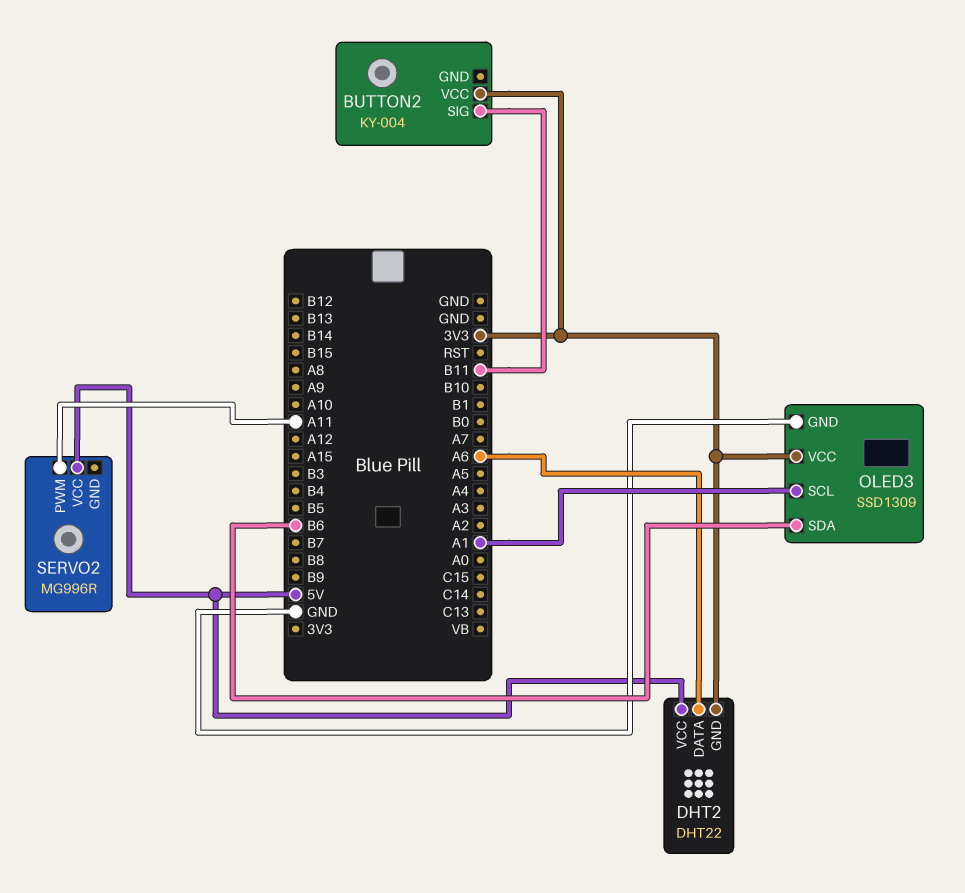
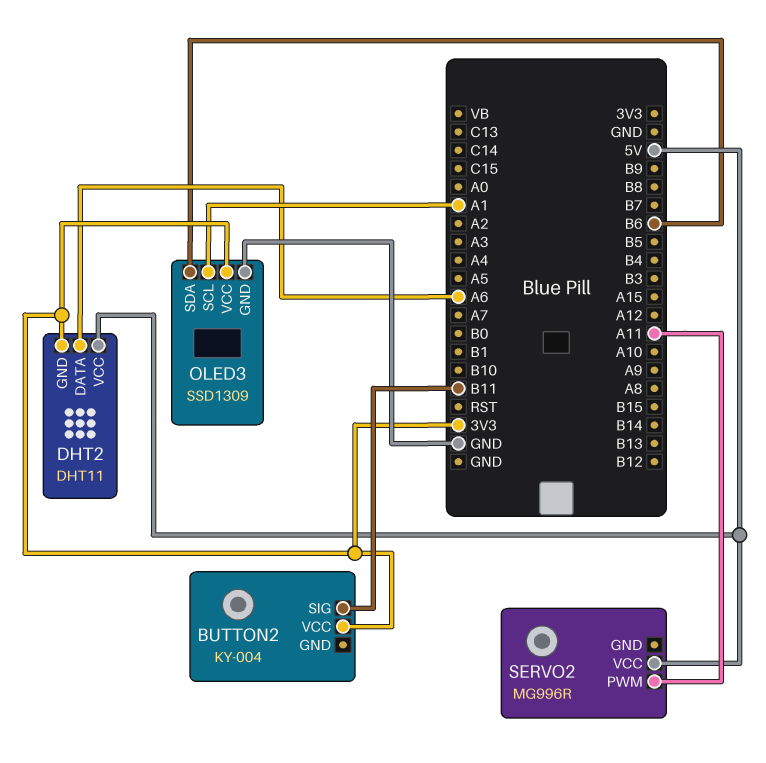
DHT2: DHT22 -> DHT11

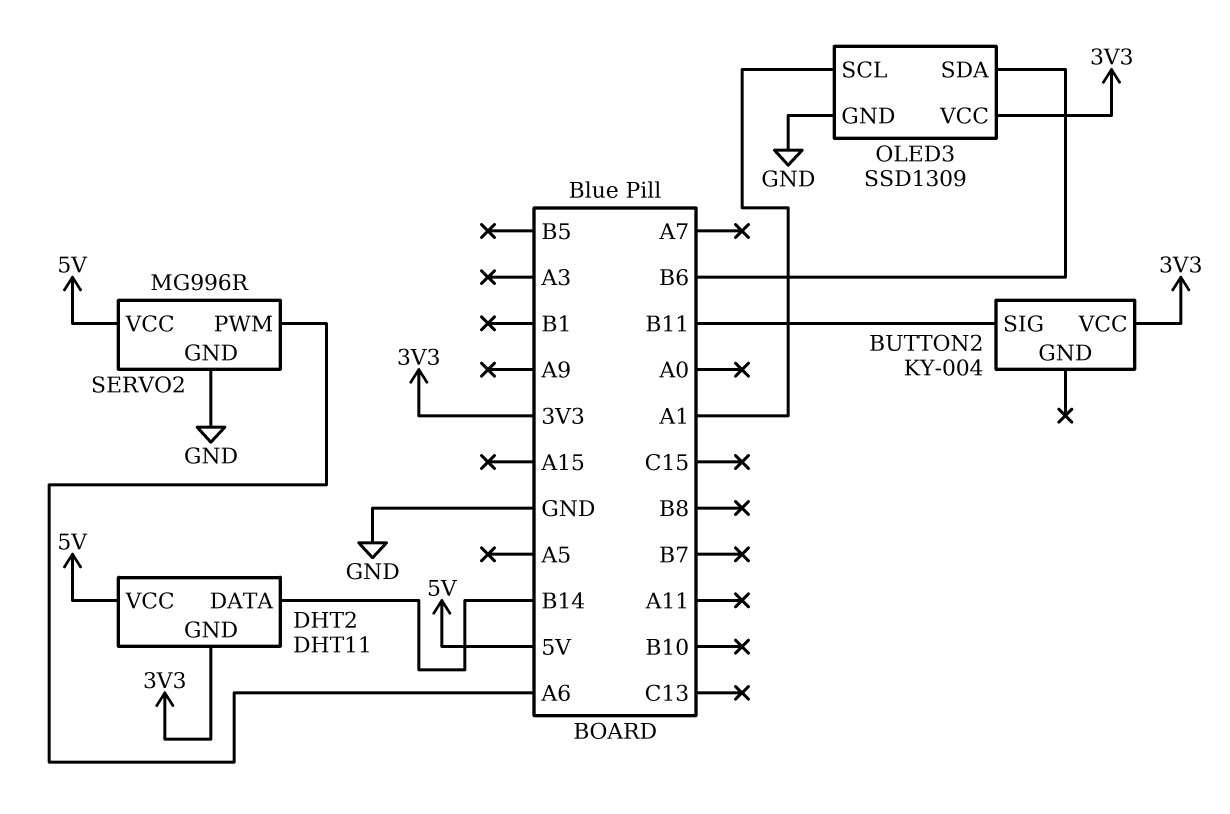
DHT2 pin DATA: A6 -> B14
SERVO2 pin GND: none -> GND
SERVO2 pin PWM: A11 -> A6

